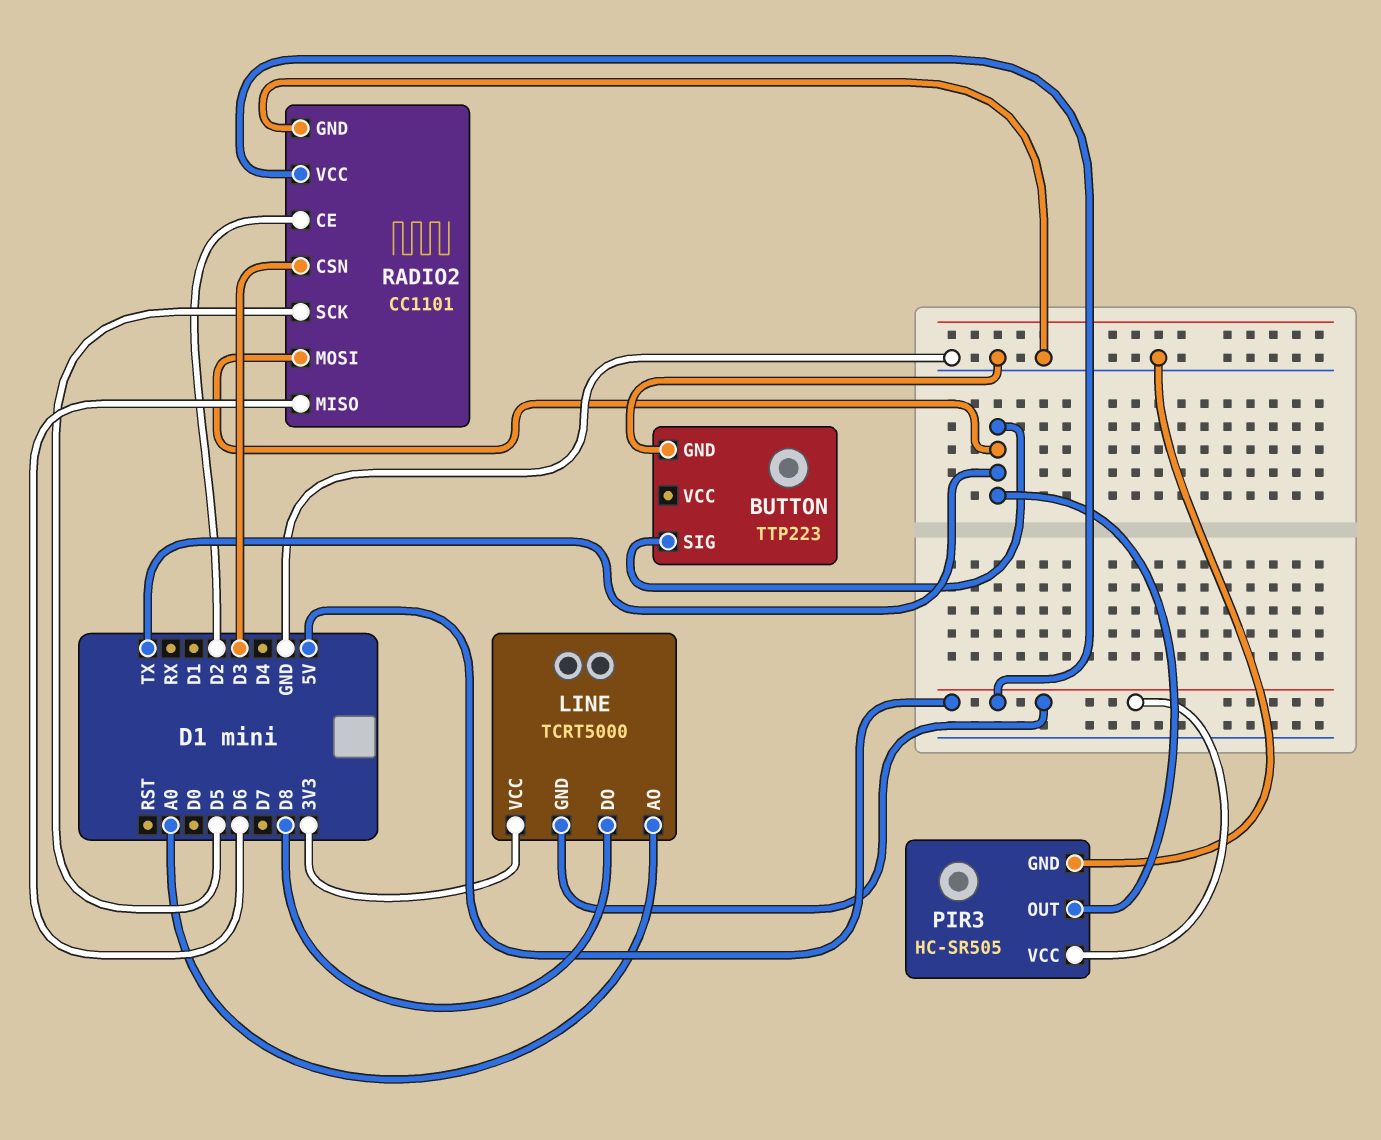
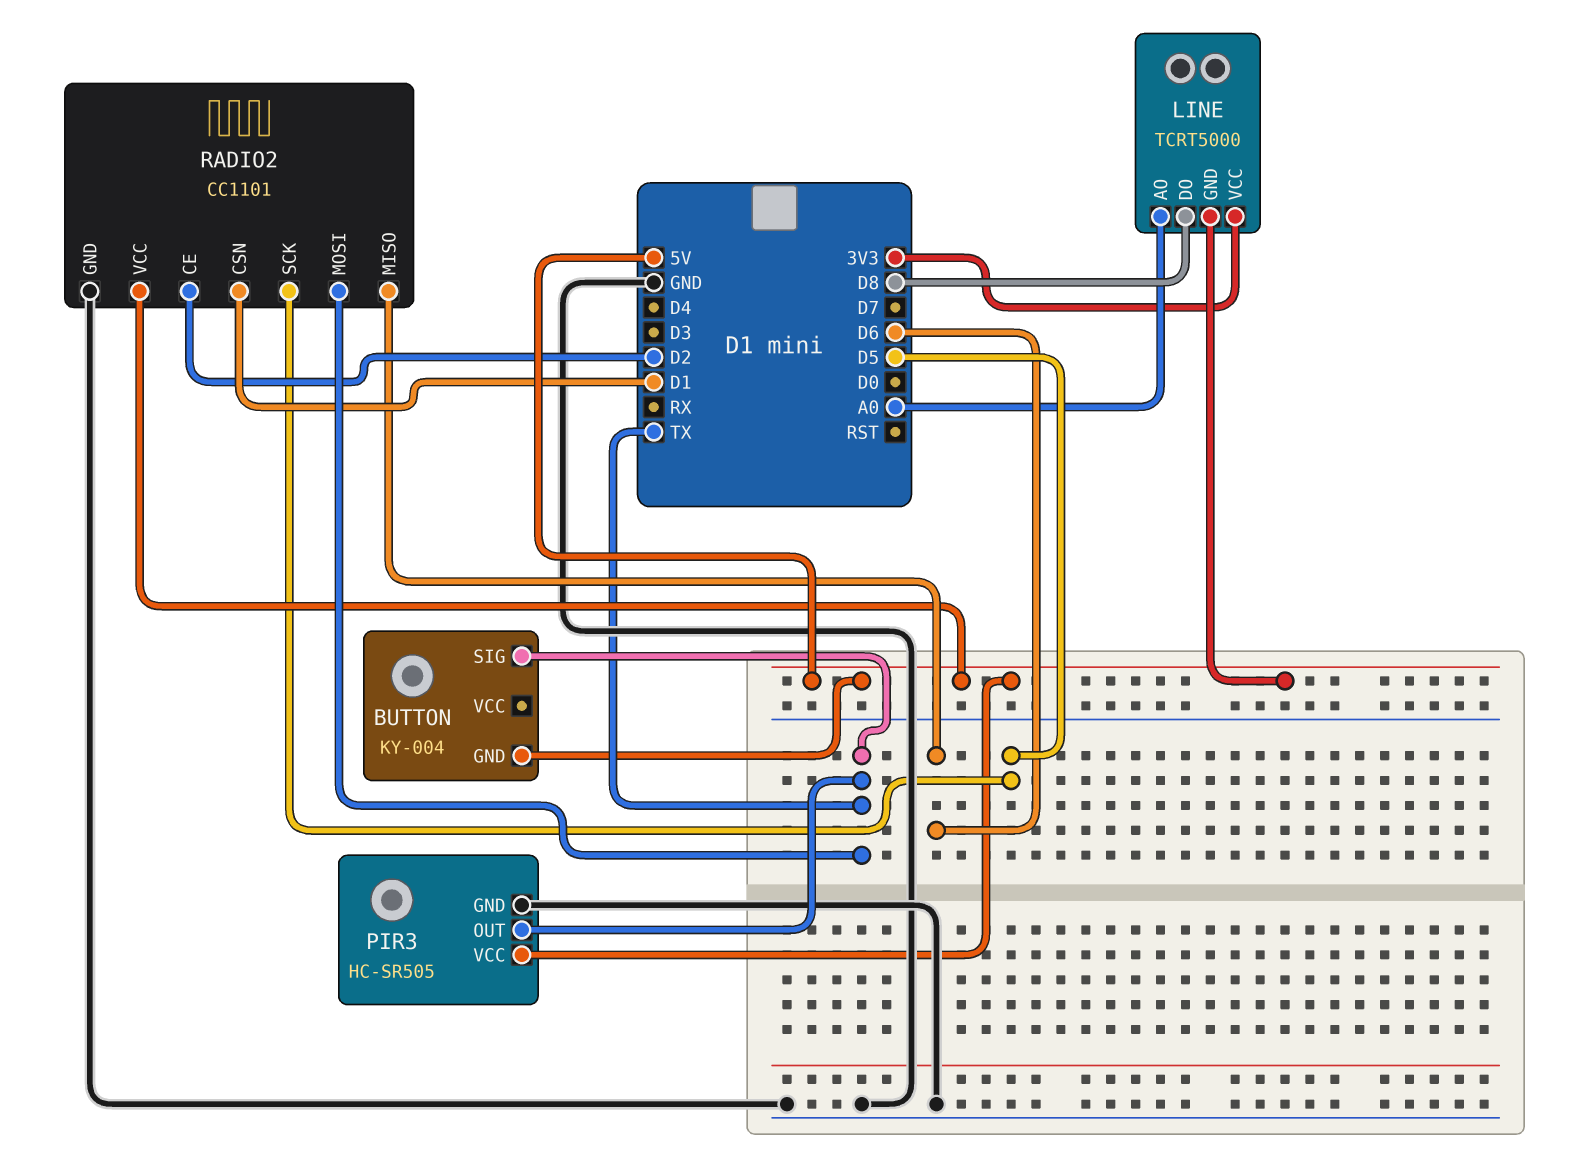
BUTTON: TTP223 -> KY-004
BUTTON pin GND: GND -> 5V
RADIO2 pin CSN: D3 -> D1

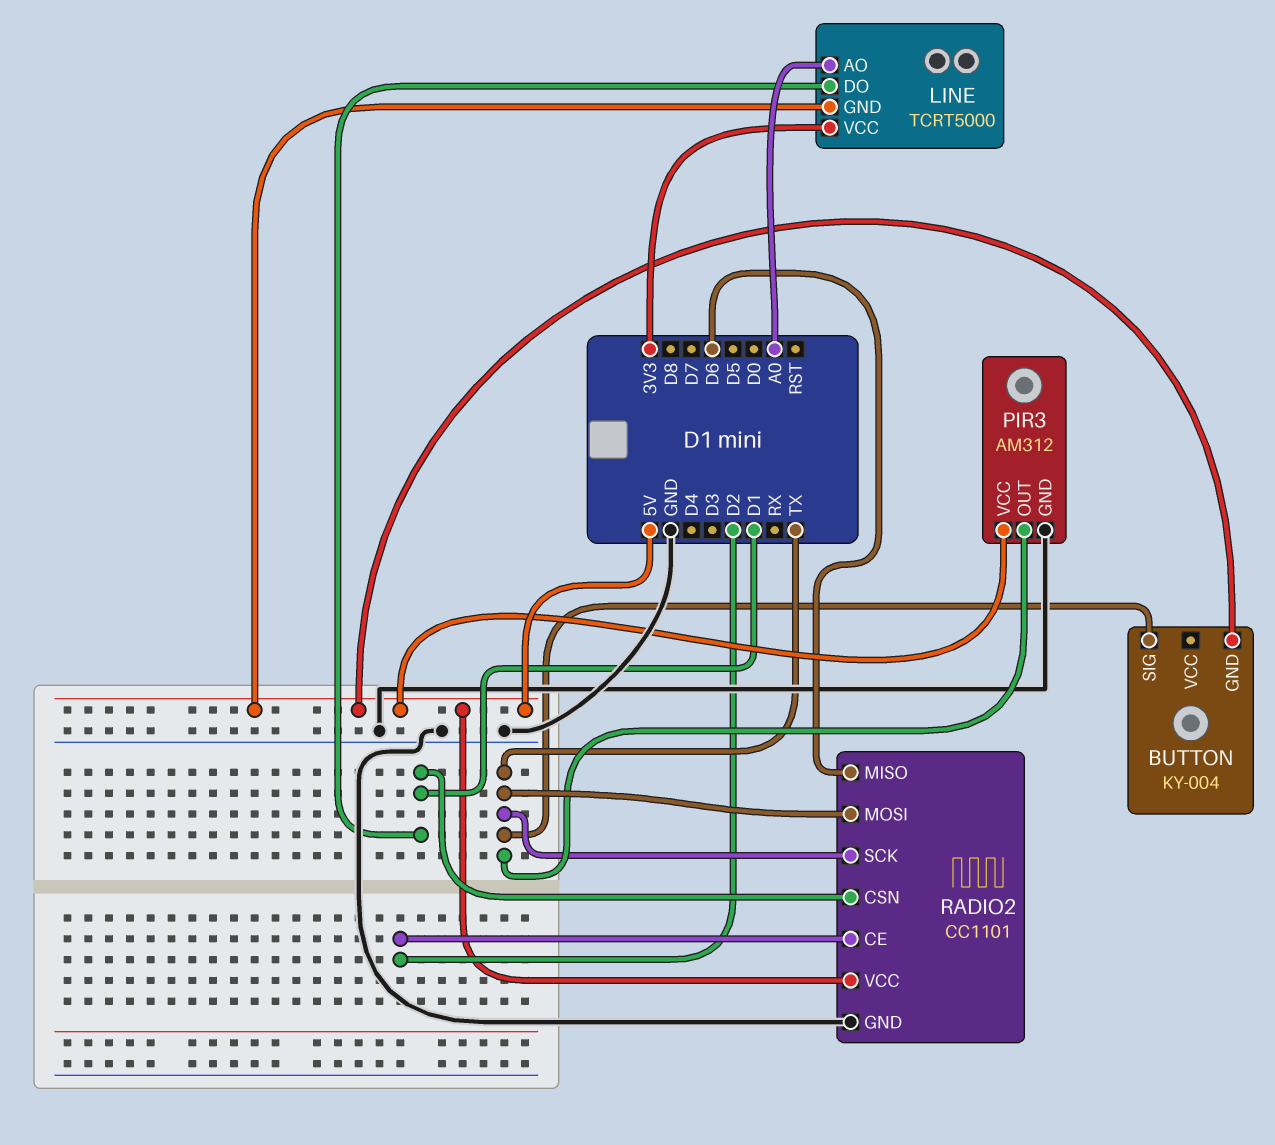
LINE pin DO: D8 -> D1
PIR3: HC-SR505 -> AM312
RADIO2 pin SCK: D5 -> TX

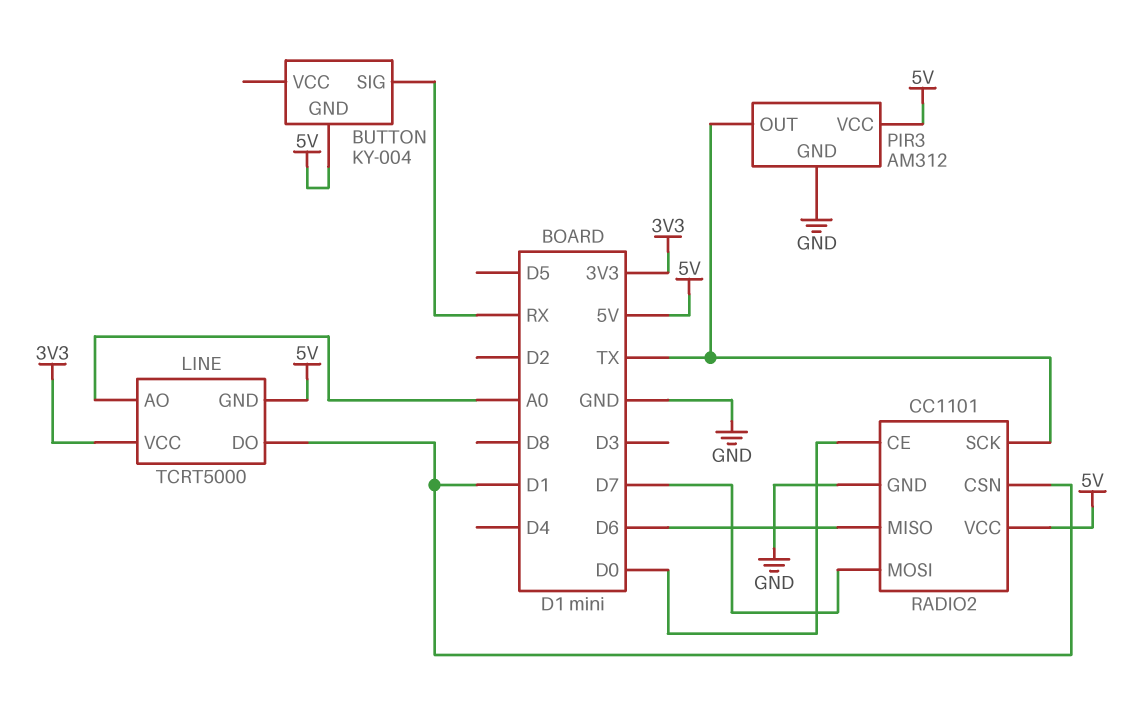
BUTTON pin SIG: TX -> RX
RADIO2 pin CE: D2 -> D0
RADIO2 pin MOSI: TX -> D7

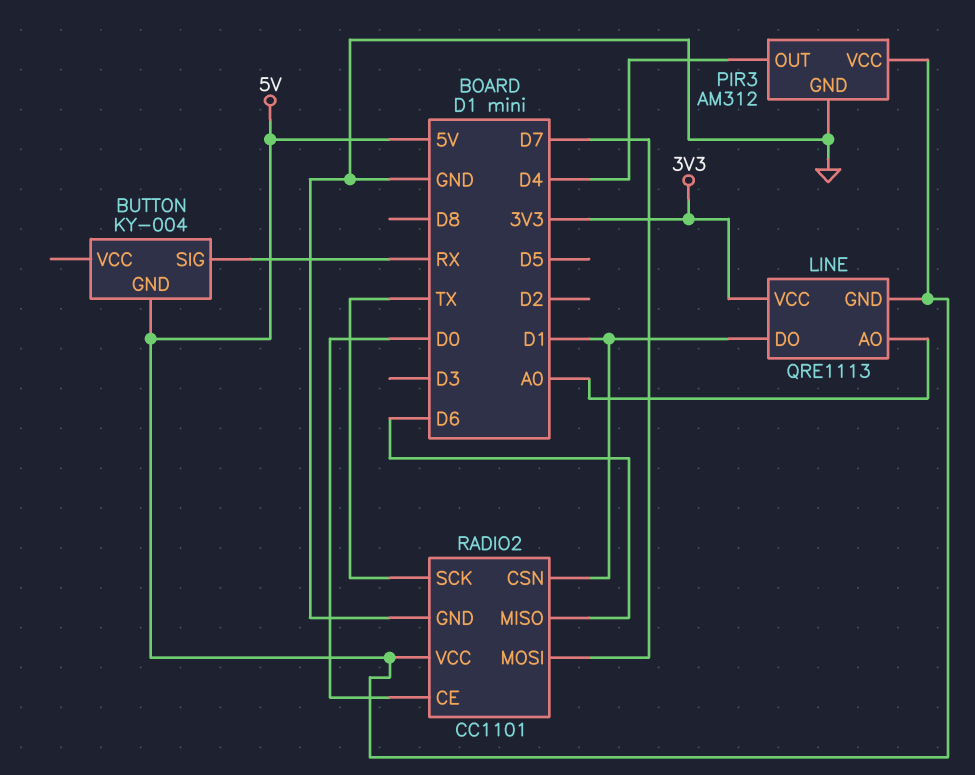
LINE: TCRT5000 -> QRE1113
PIR3 pin OUT: TX -> D4

